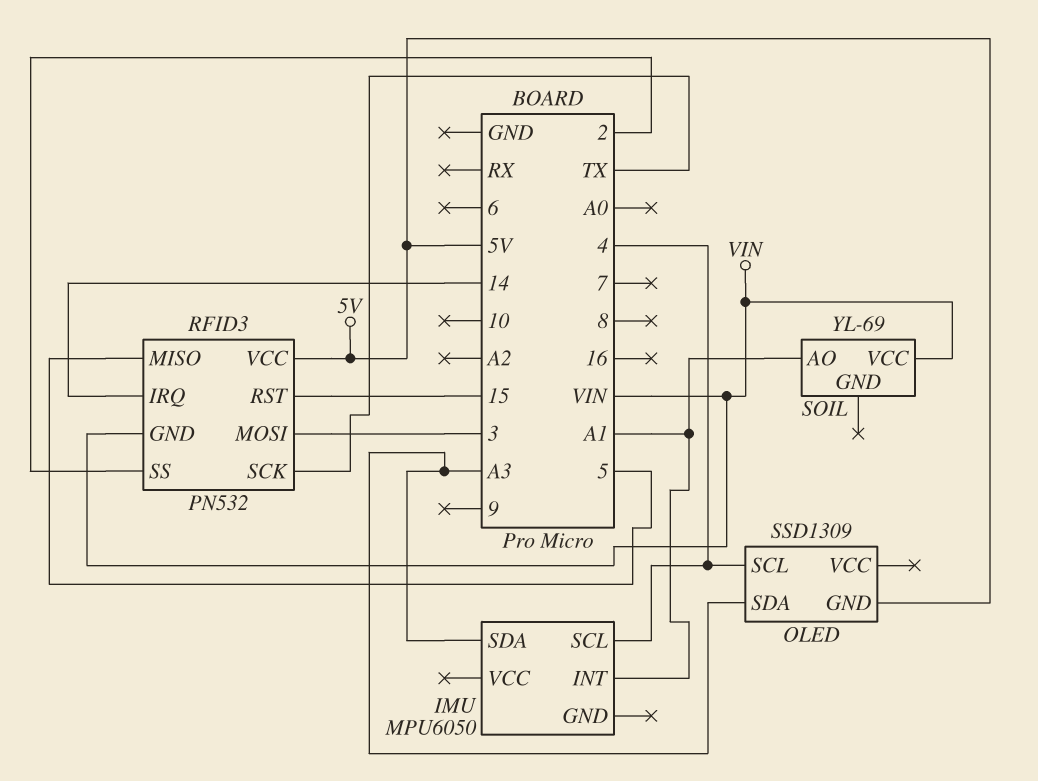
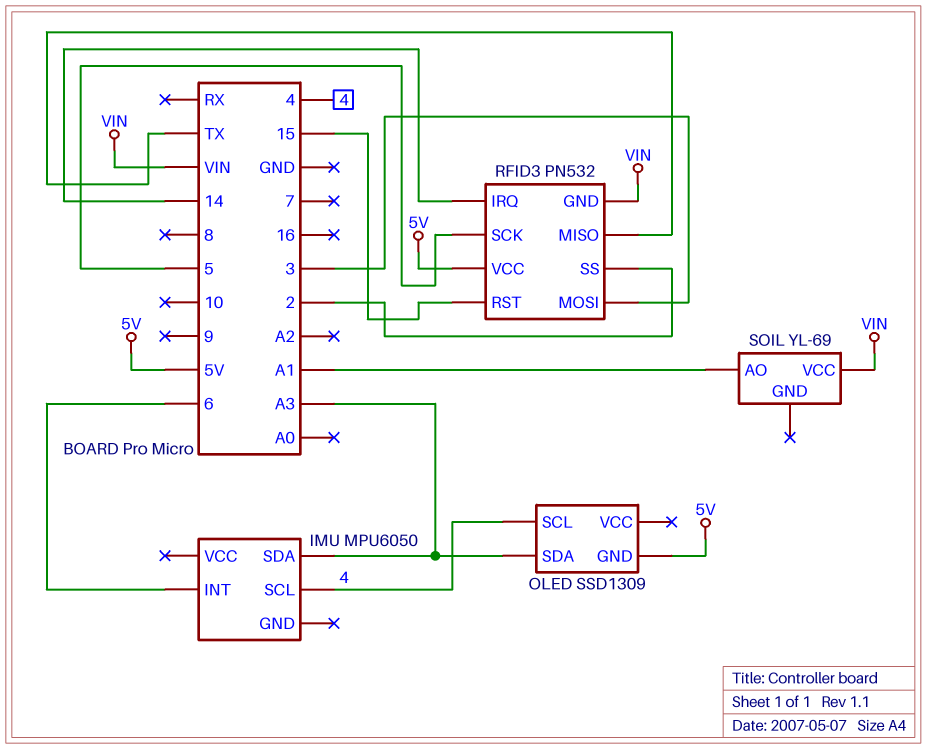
IMU pin INT: A1 -> 6
RFID3 pin MISO: 5 -> TX
RFID3 pin SCK: TX -> 5

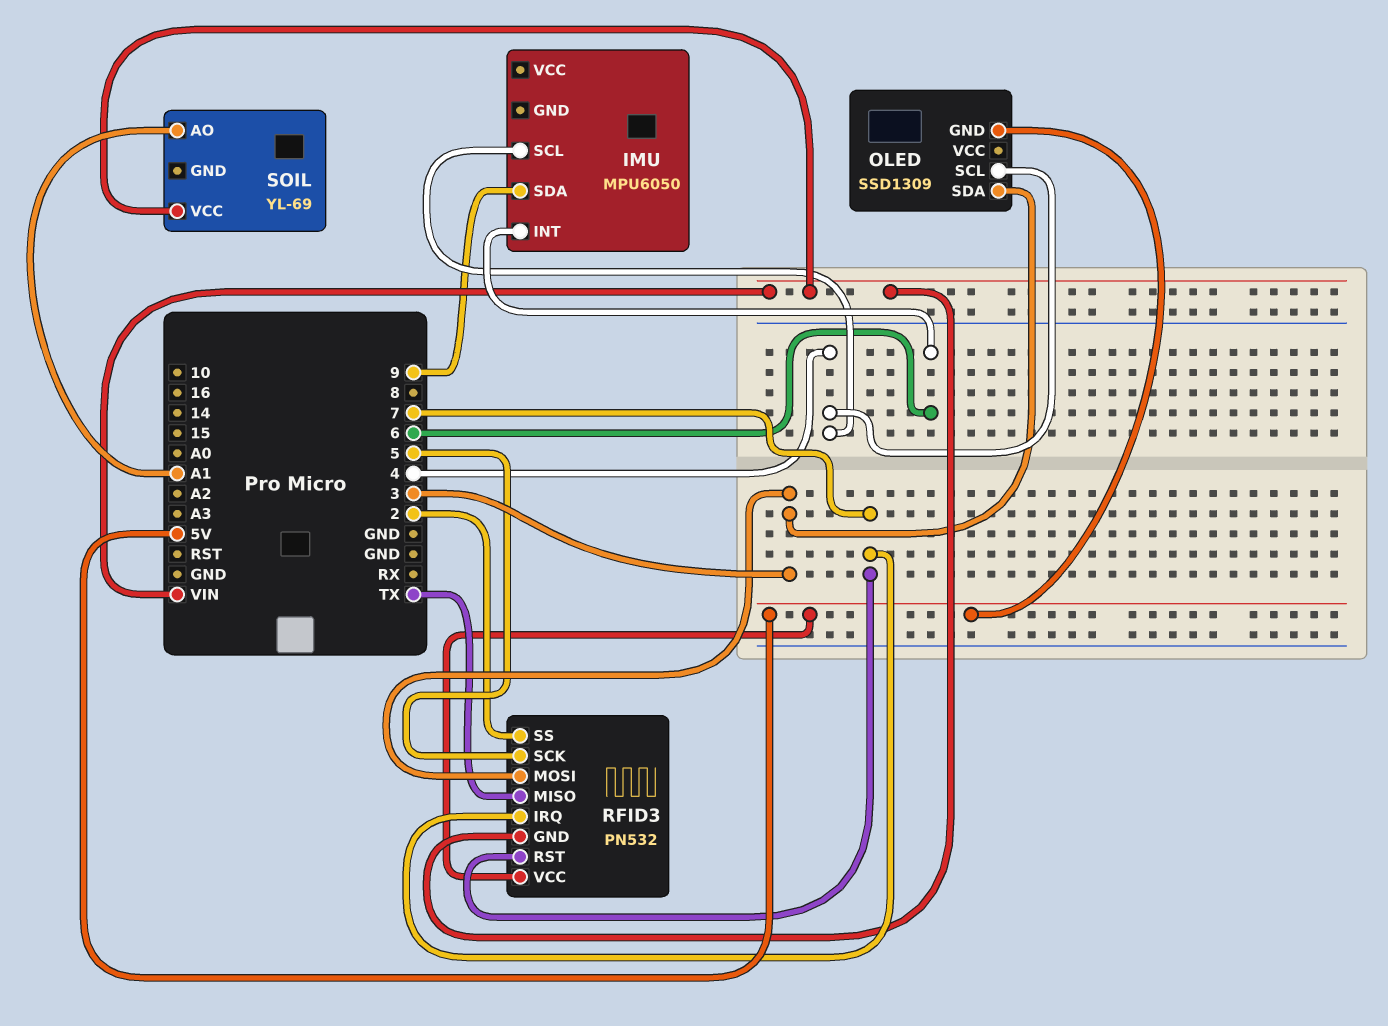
IMU pin SDA: A3 -> 9
OLED pin SDA: A3 -> 3
RFID3 pin IRQ: 14 -> 7
RFID3 pin RST: 15 -> 7

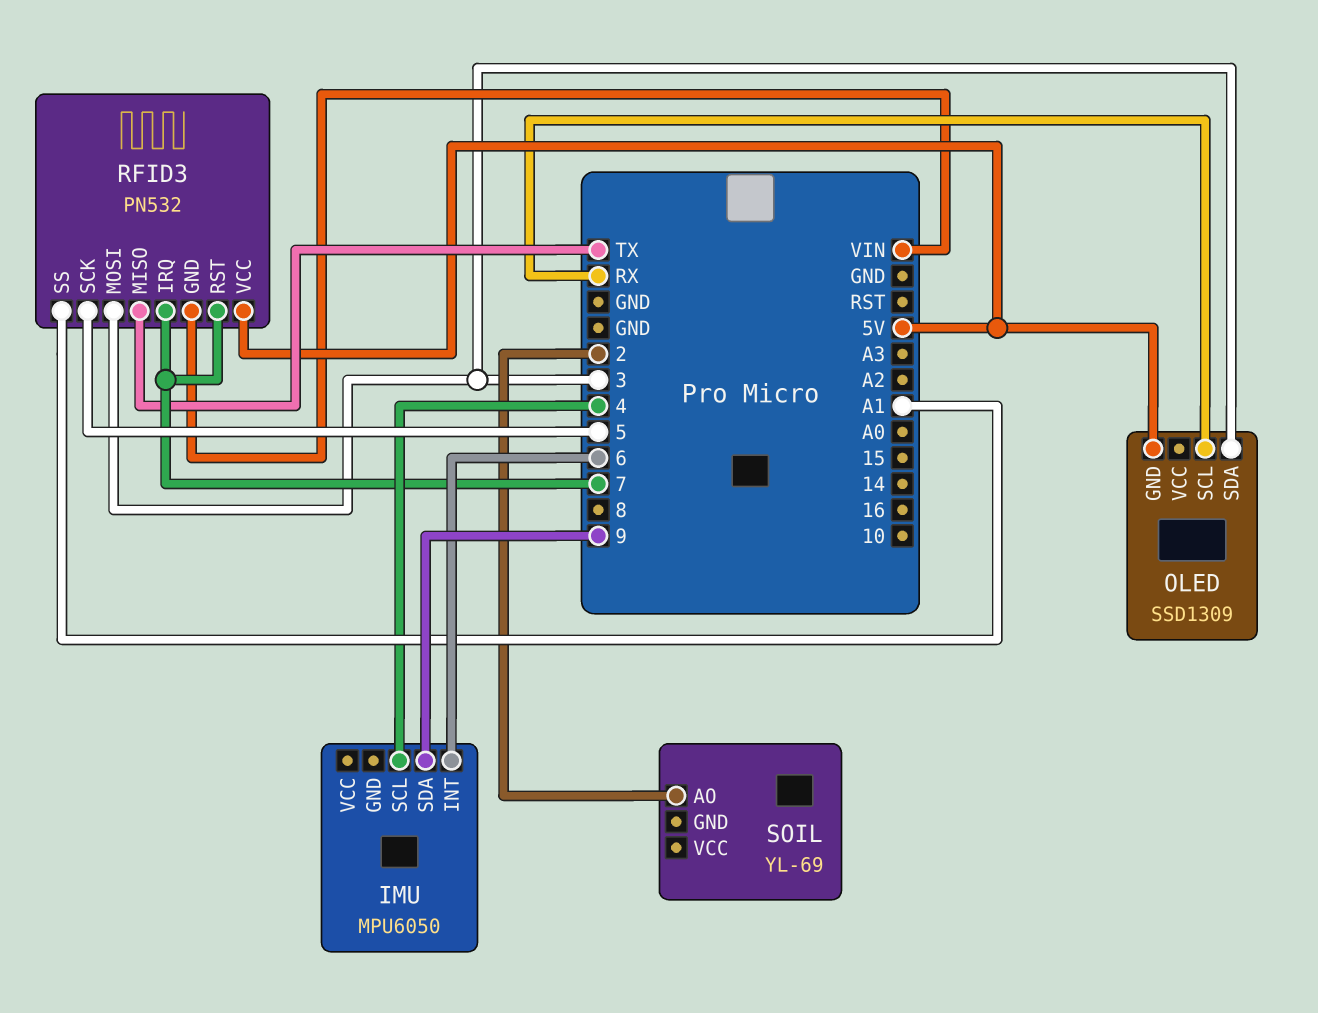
OLED pin SCL: 4 -> RX
RFID3 pin SS: 2 -> A1
SOIL pin AO: A1 -> 2
SOIL pin VCC: VIN -> none

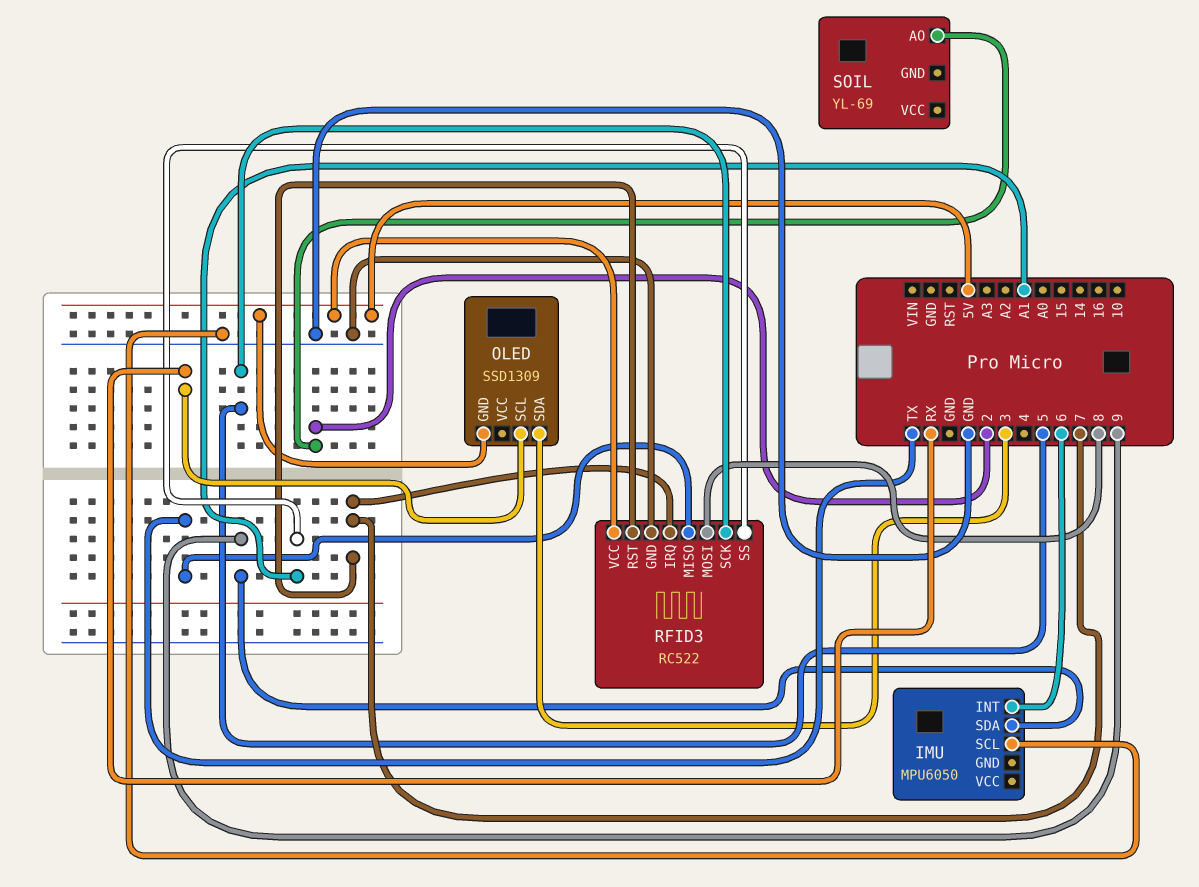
IMU pin SCL: 4 -> GND
RFID3: PN532 -> RC522
RFID3 pin GND: VIN -> GND
RFID3 pin MOSI: 3 -> 8

